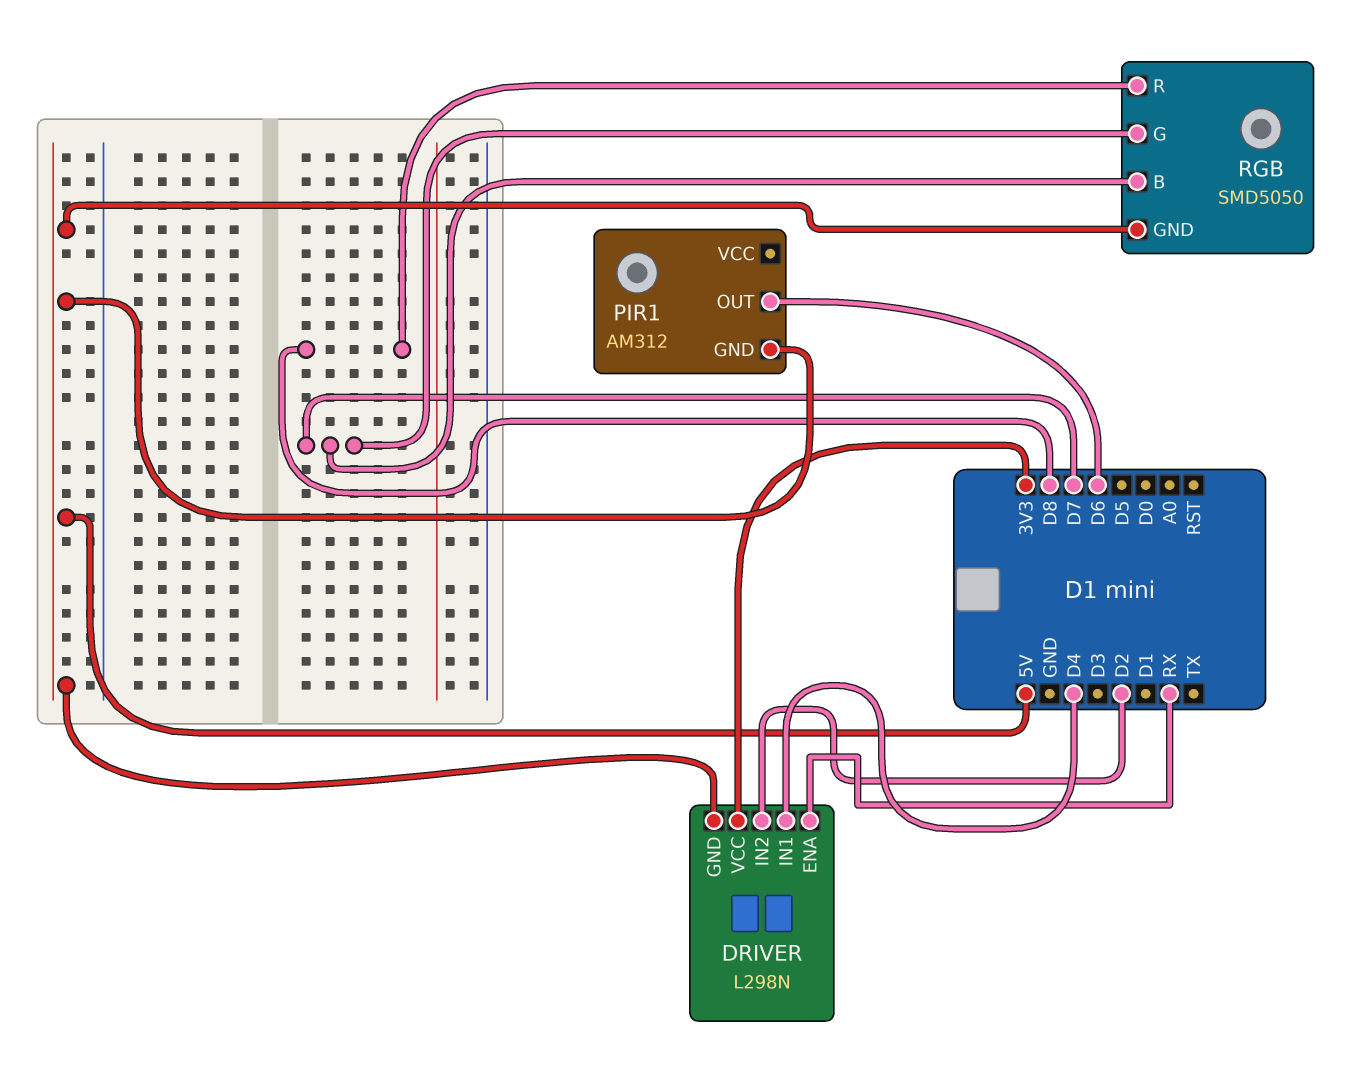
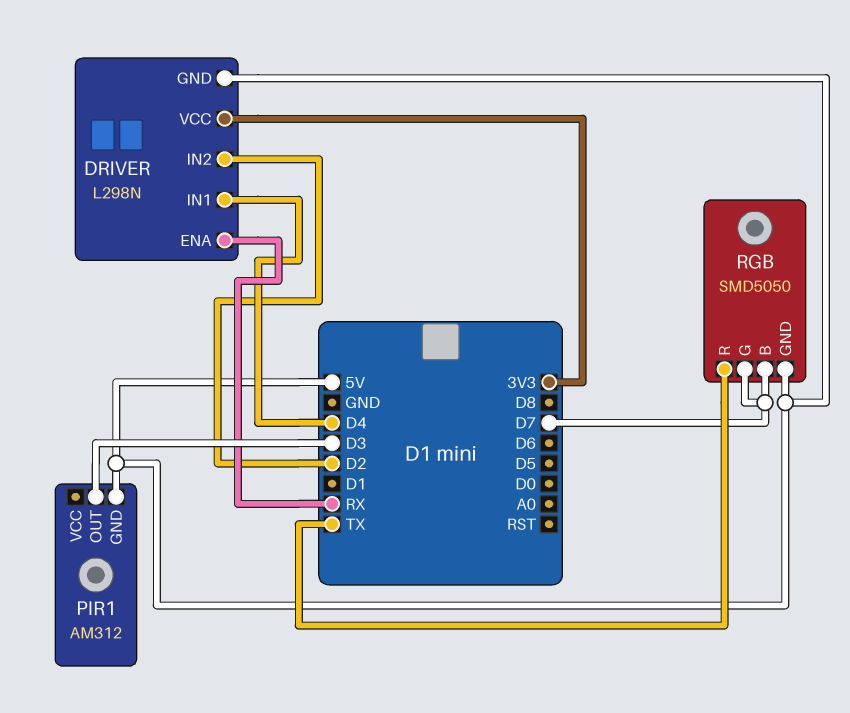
PIR1 pin OUT: D6 -> D3
RGB pin R: D8 -> TX

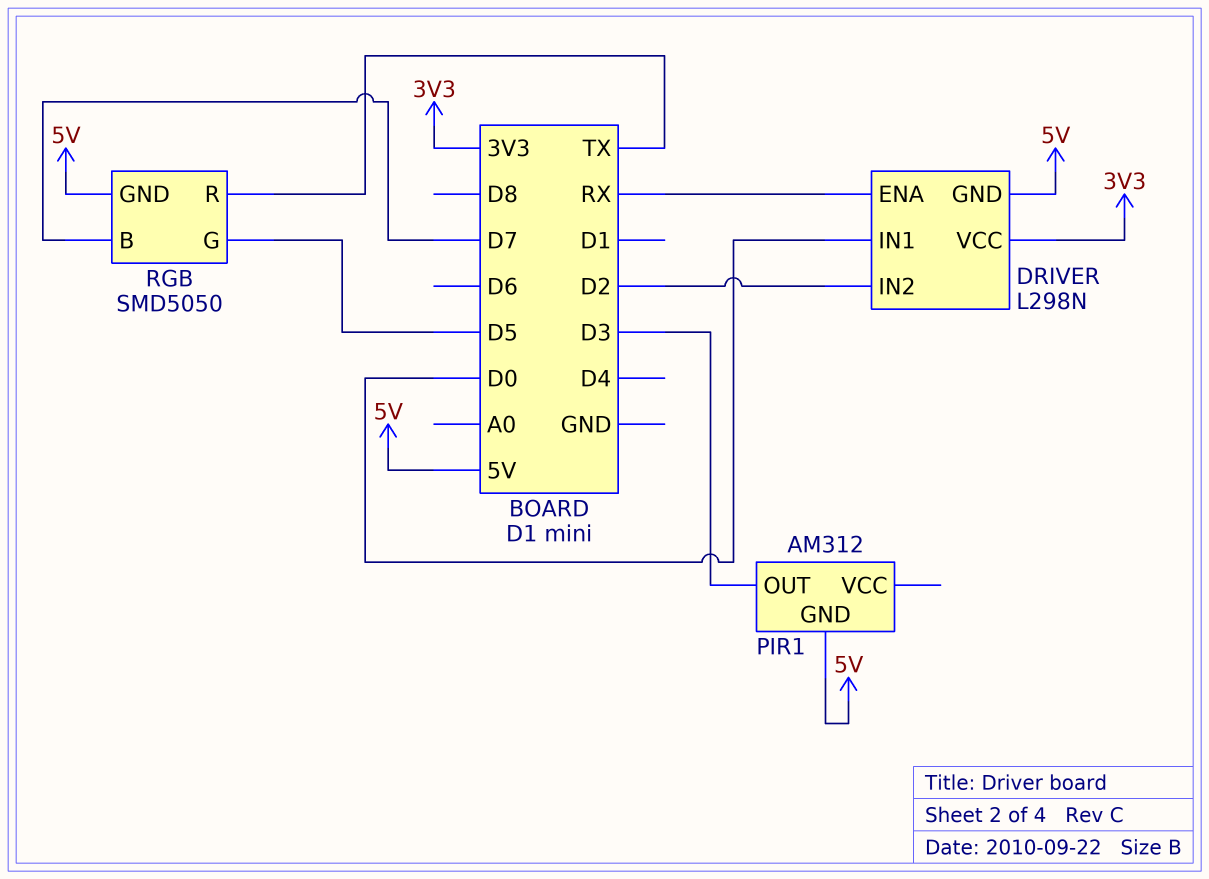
DRIVER pin IN1: D4 -> D0
RGB pin G: D7 -> D5

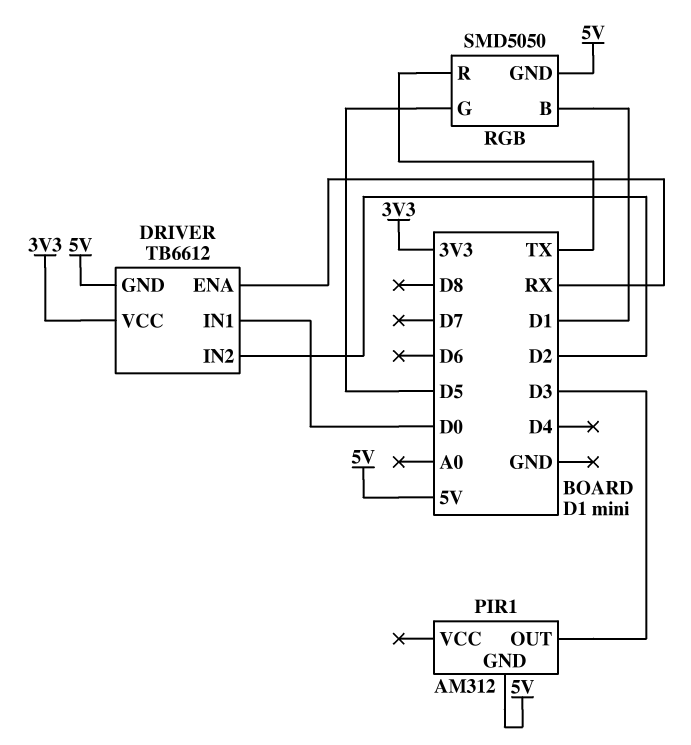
DRIVER: L298N -> TB6612
RGB pin B: D7 -> D1

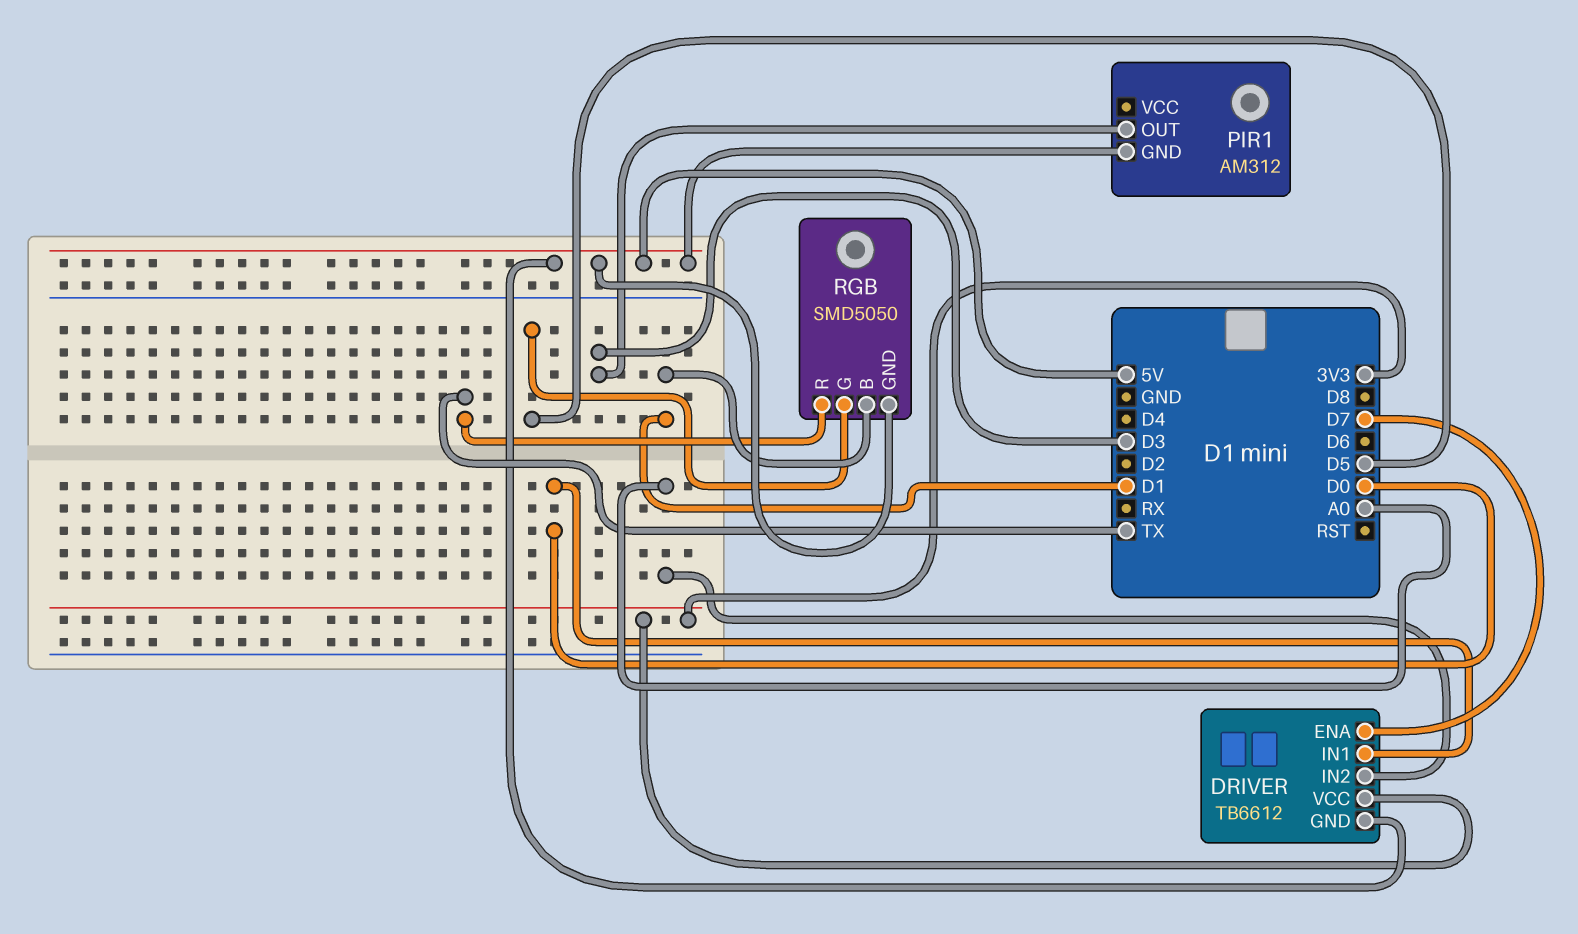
DRIVER pin ENA: RX -> D7
DRIVER pin IN2: D2 -> A0

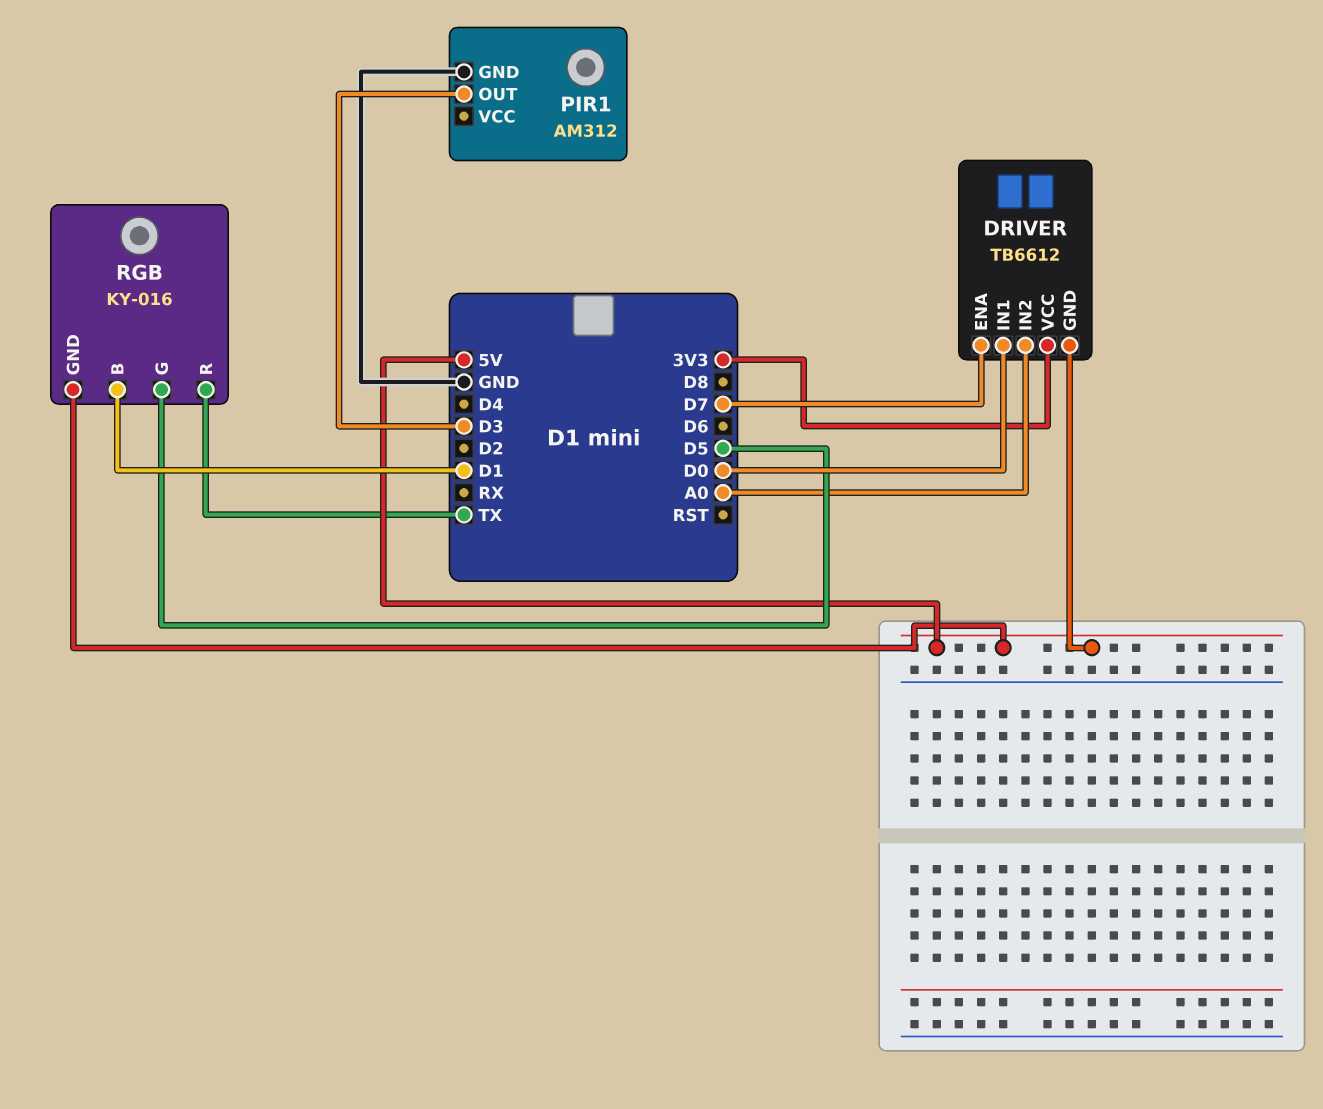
PIR1 pin GND: 5V -> GND
RGB: SMD5050 -> KY-016

